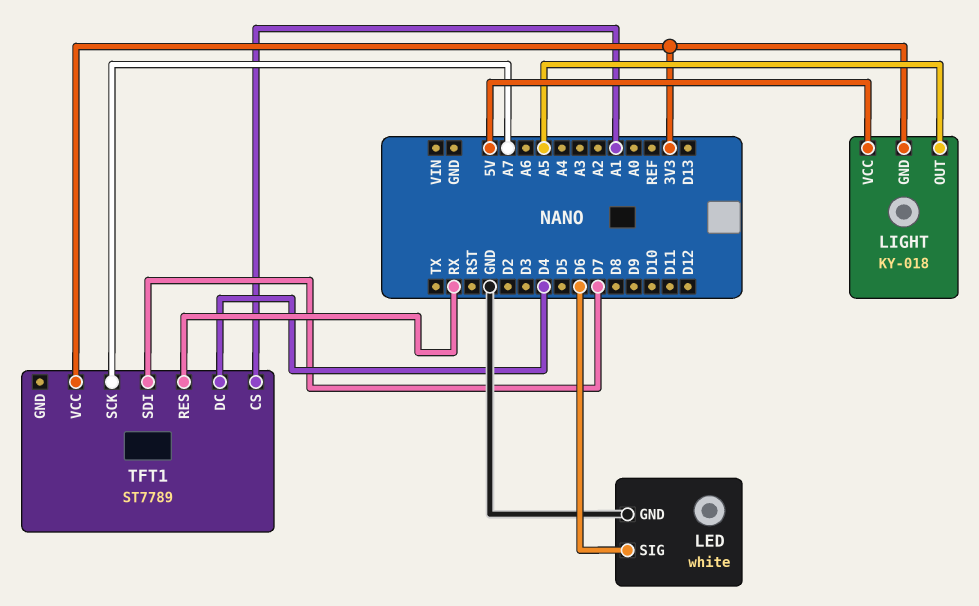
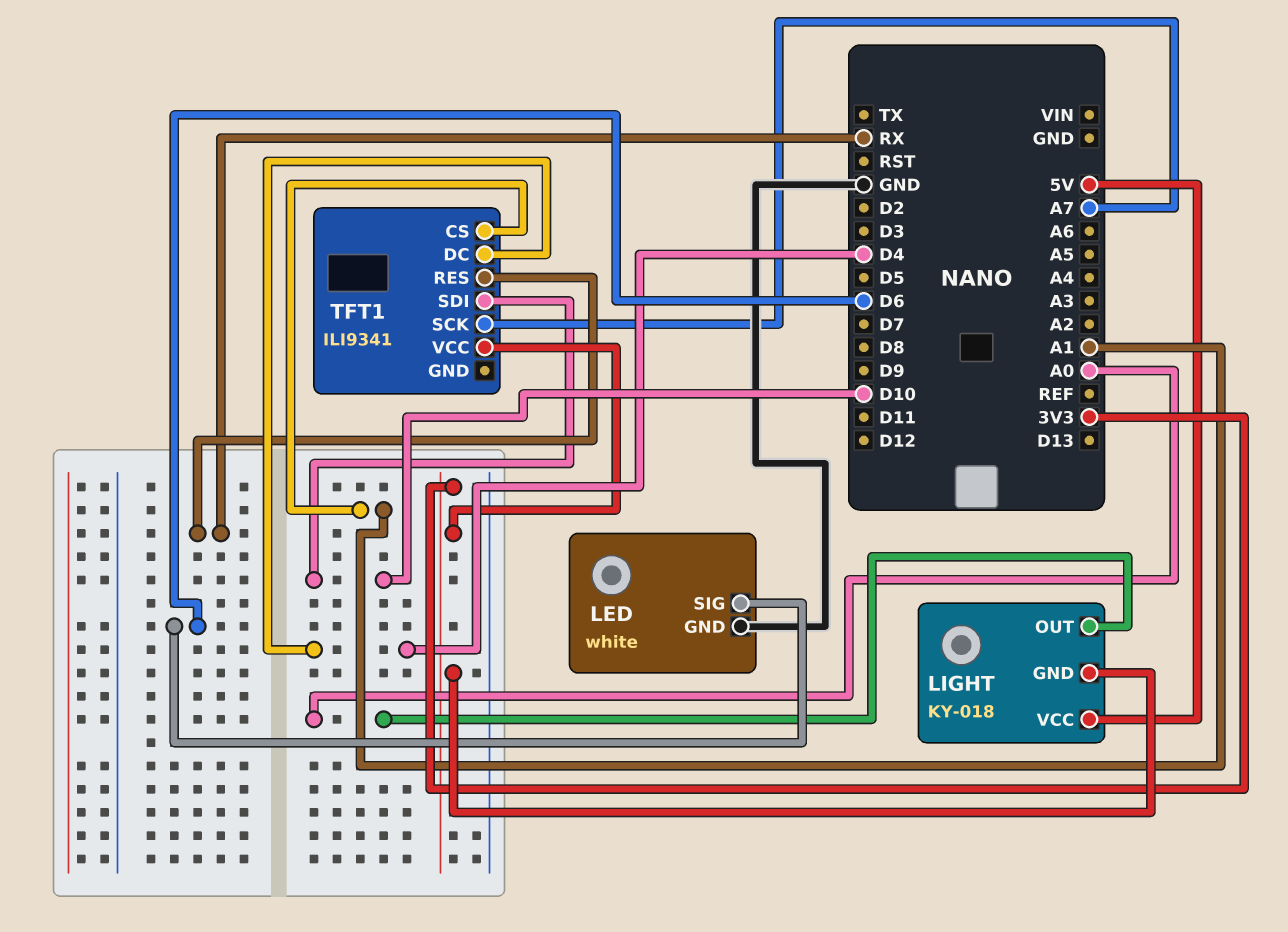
LIGHT pin OUT: A5 -> A0
TFT1: ST7789 -> ILI9341
TFT1 pin SDI: D7 -> D10

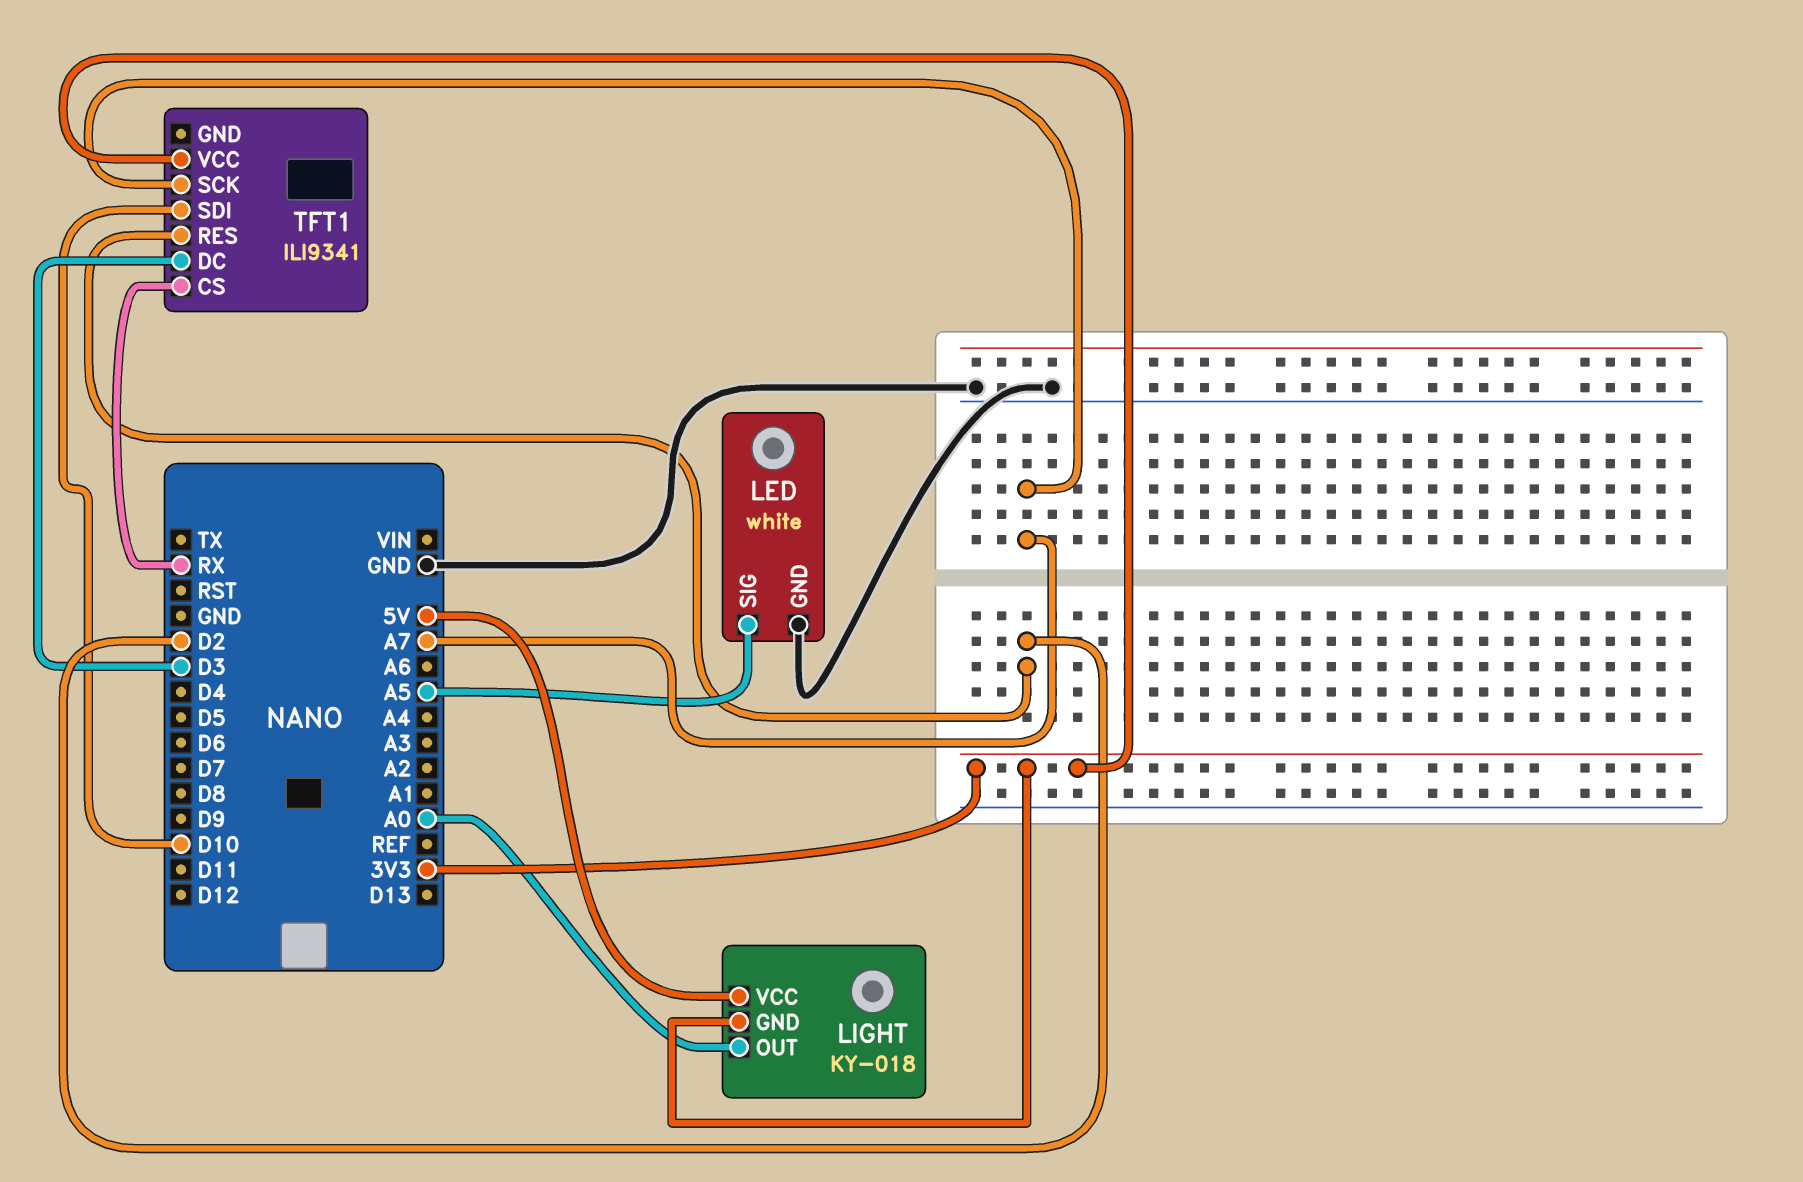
LED pin SIG: D6 -> A5
TFT1 pin CS: A1 -> RX
TFT1 pin DC: D4 -> D3
TFT1 pin RES: RX -> D2

